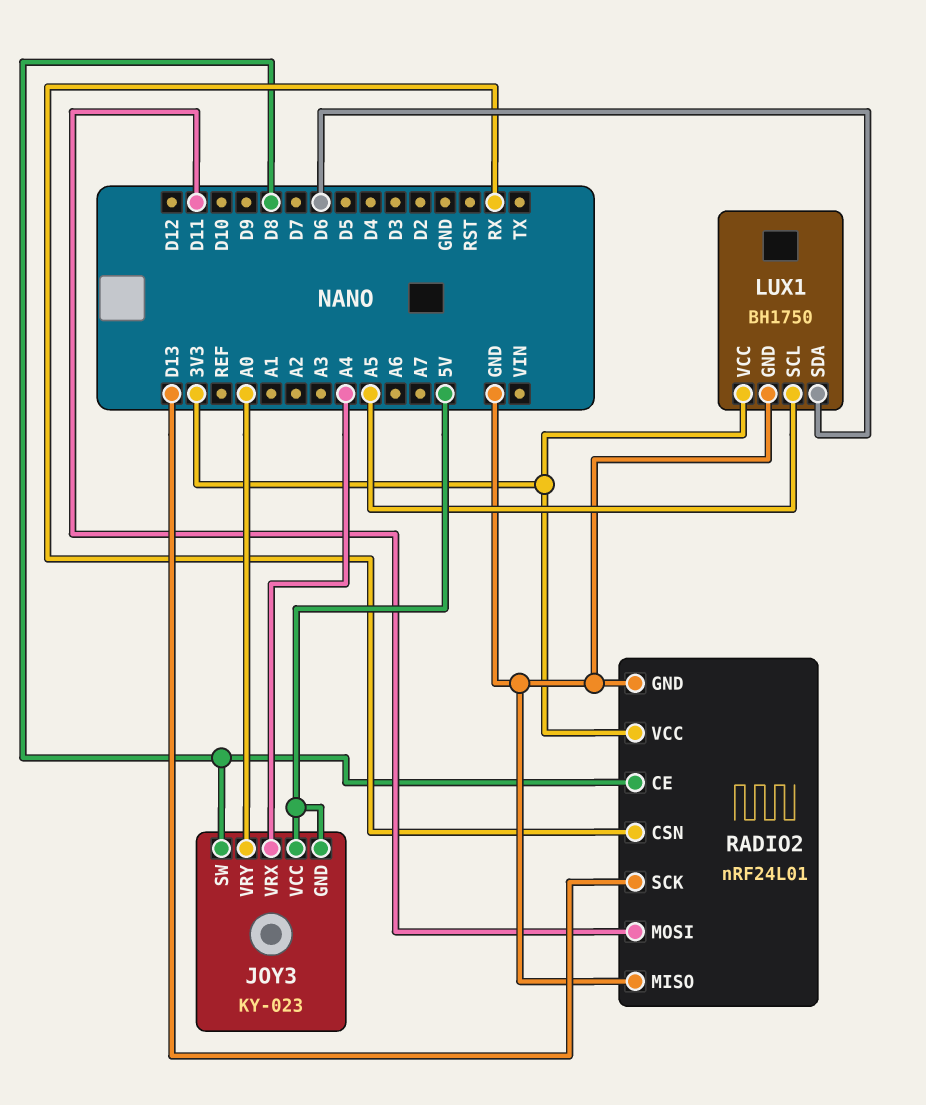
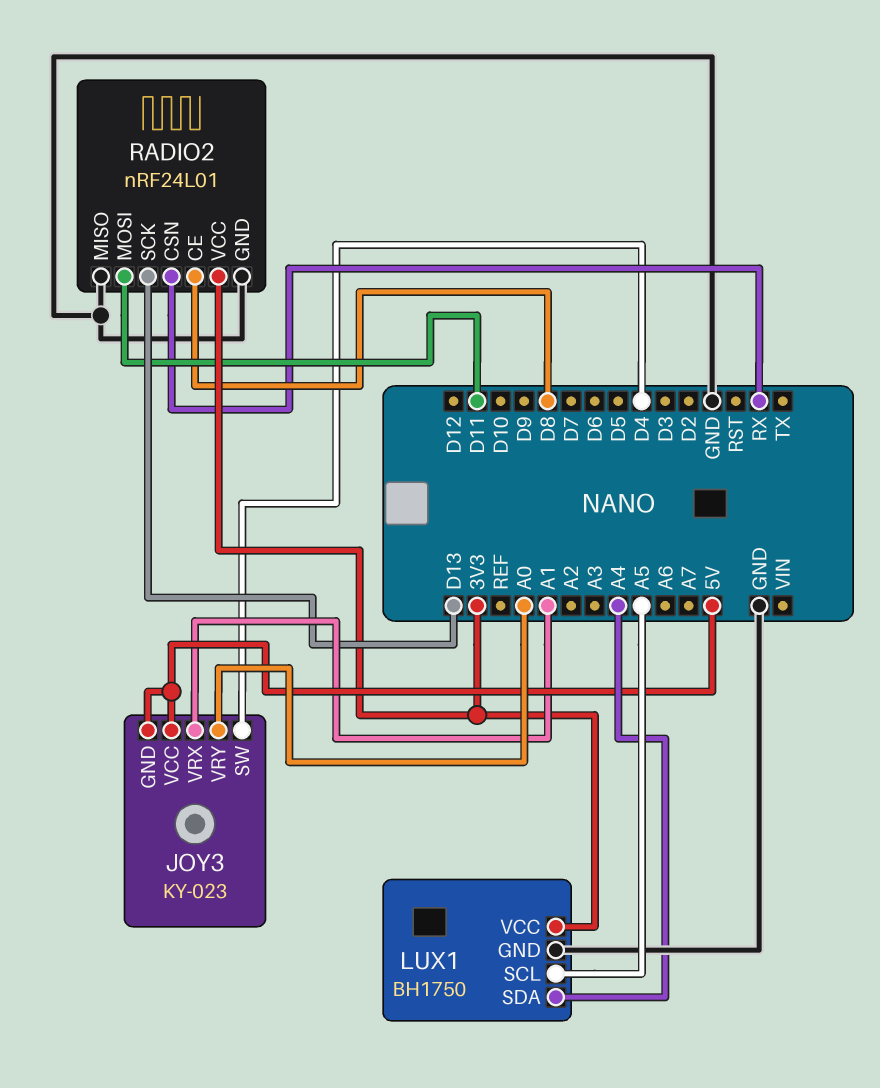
JOY3 pin SW: D8 -> D4
JOY3 pin VRX: A4 -> A1
LUX1 pin SDA: D6 -> A4

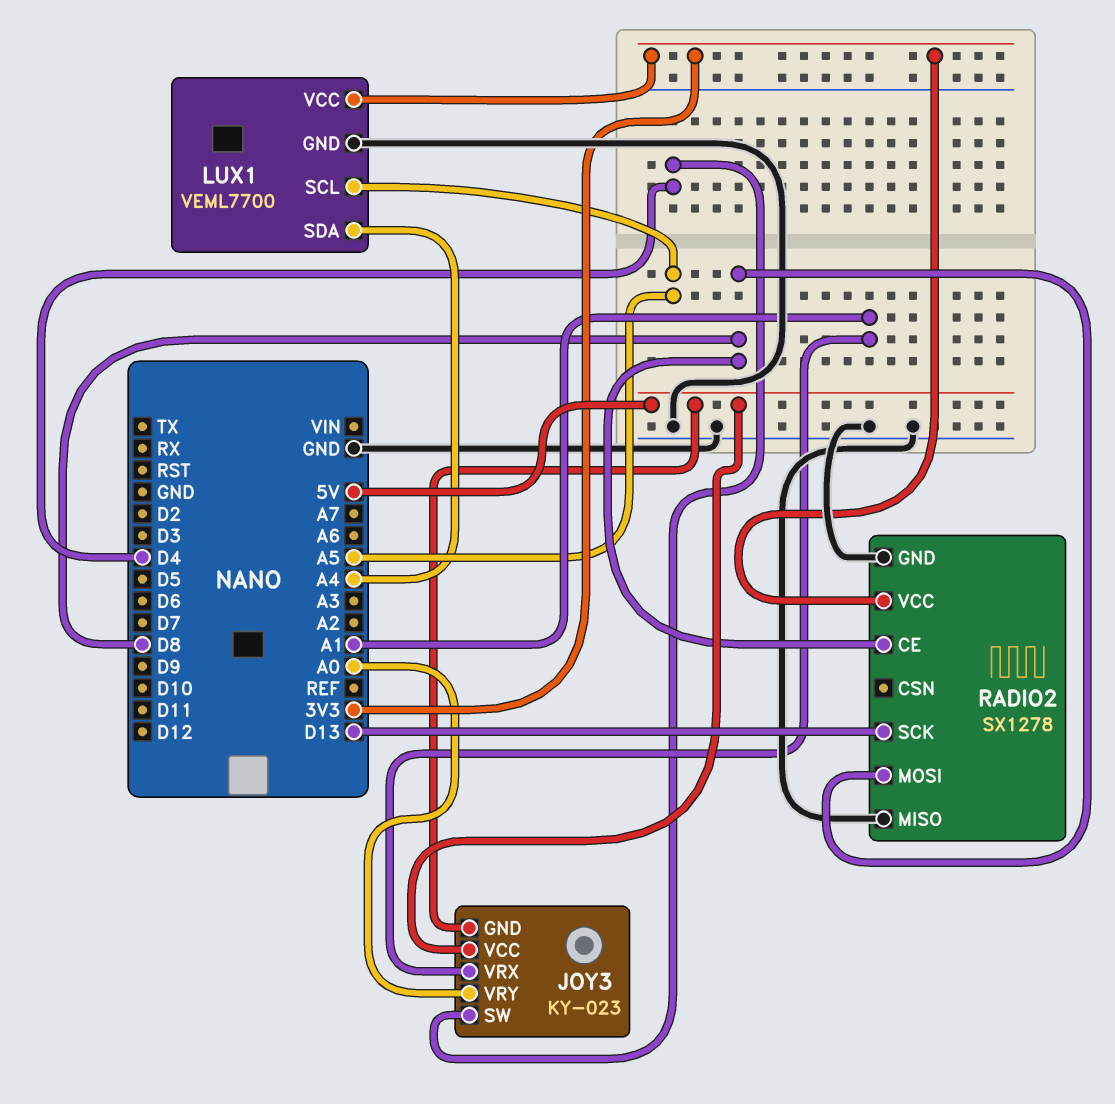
LUX1: BH1750 -> VEML7700
RADIO2: nRF24L01 -> SX1278
RADIO2 pin CSN: RX -> none
RADIO2 pin MOSI: D11 -> D8

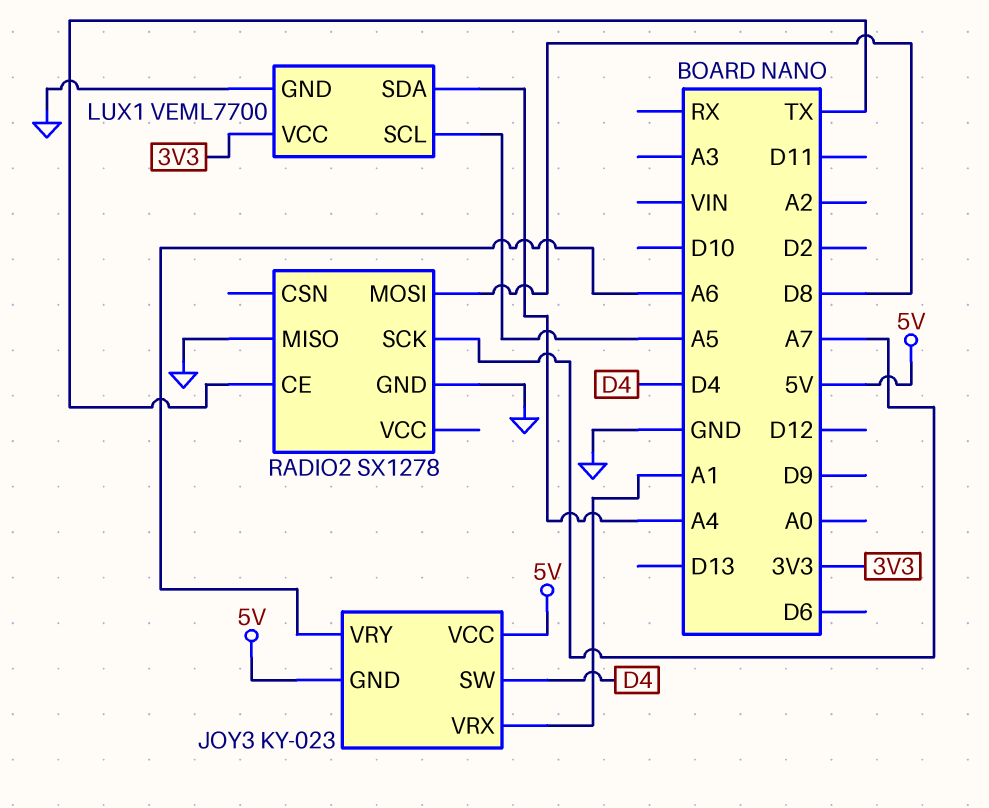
JOY3 pin VRY: A0 -> A6
RADIO2 pin CE: D8 -> TX
RADIO2 pin SCK: D13 -> A7
RADIO2 pin VCC: 3V3 -> none

